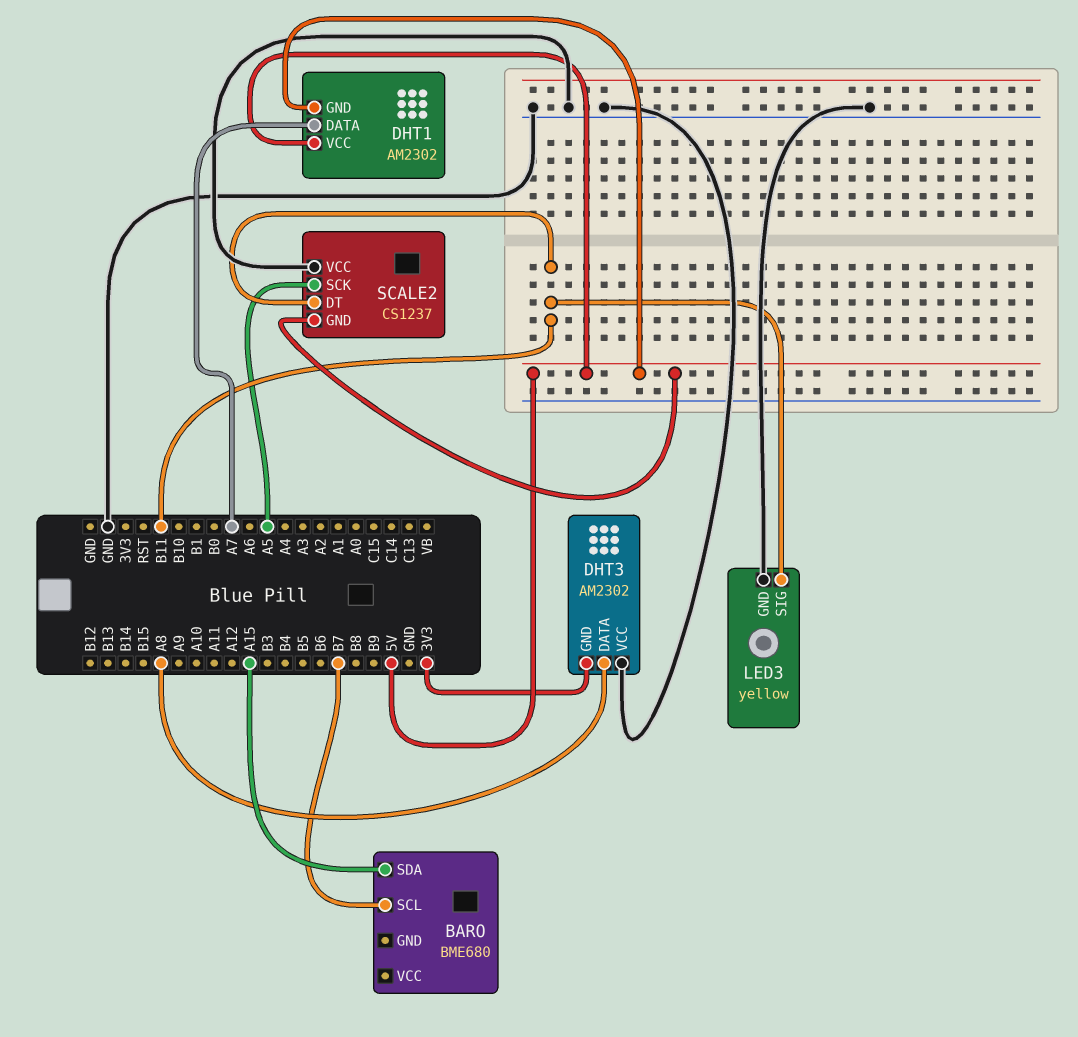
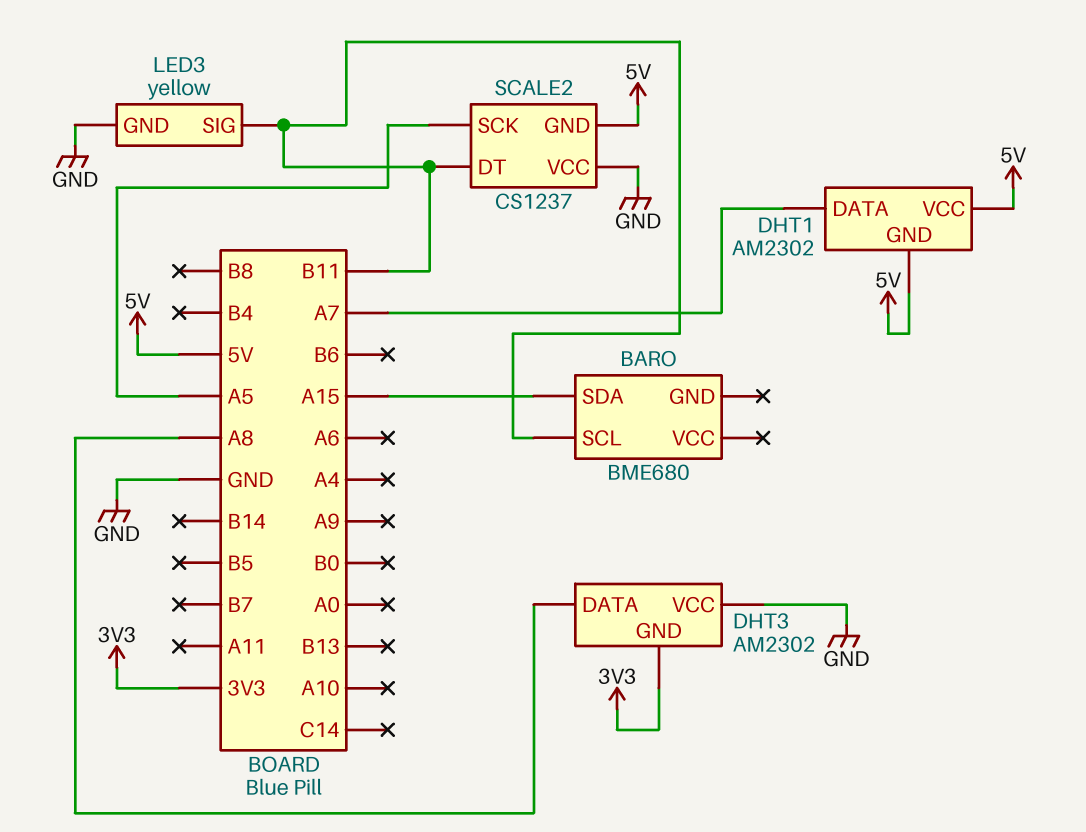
BARO pin SCL: B7 -> B11

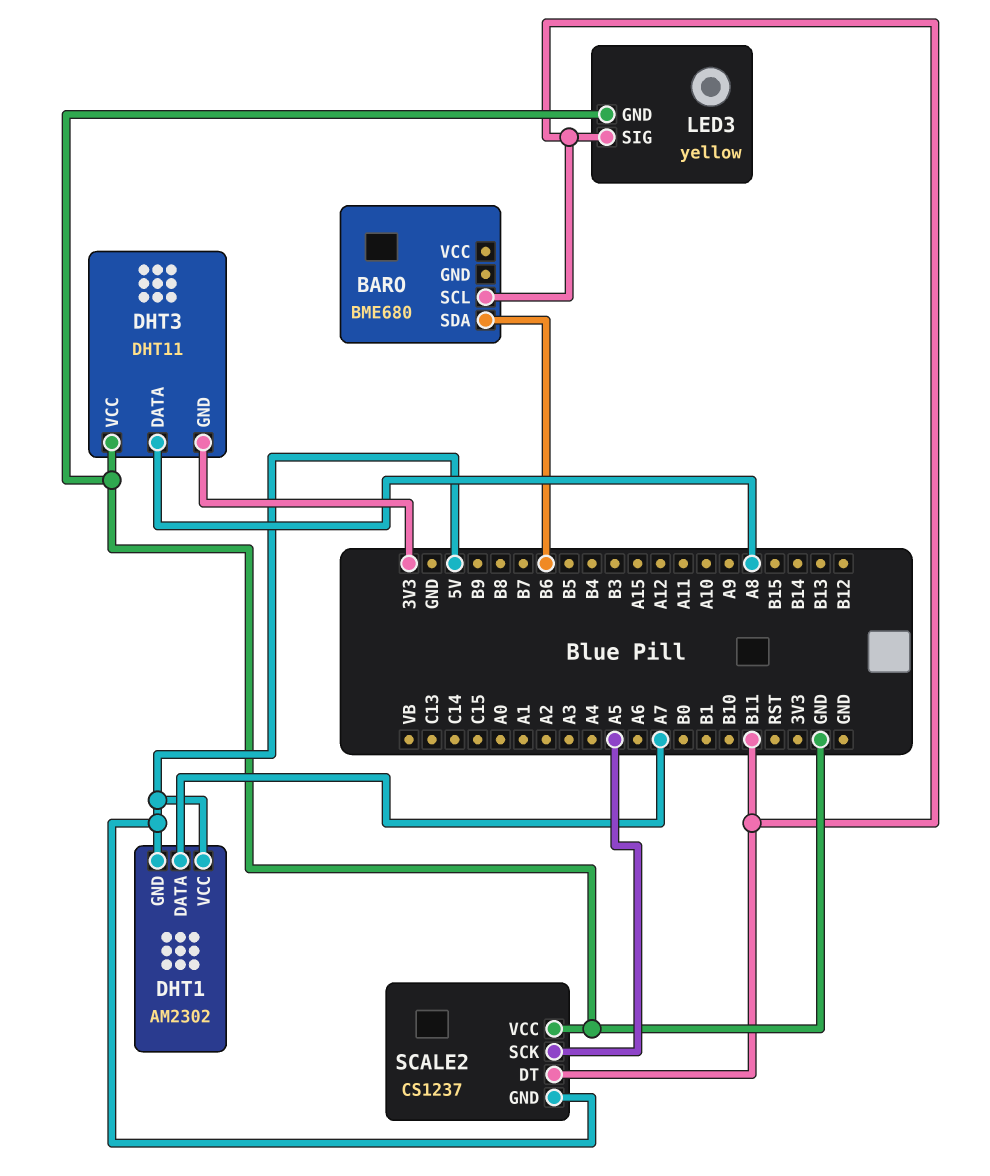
BARO pin SDA: A15 -> B6
DHT3: AM2302 -> DHT11

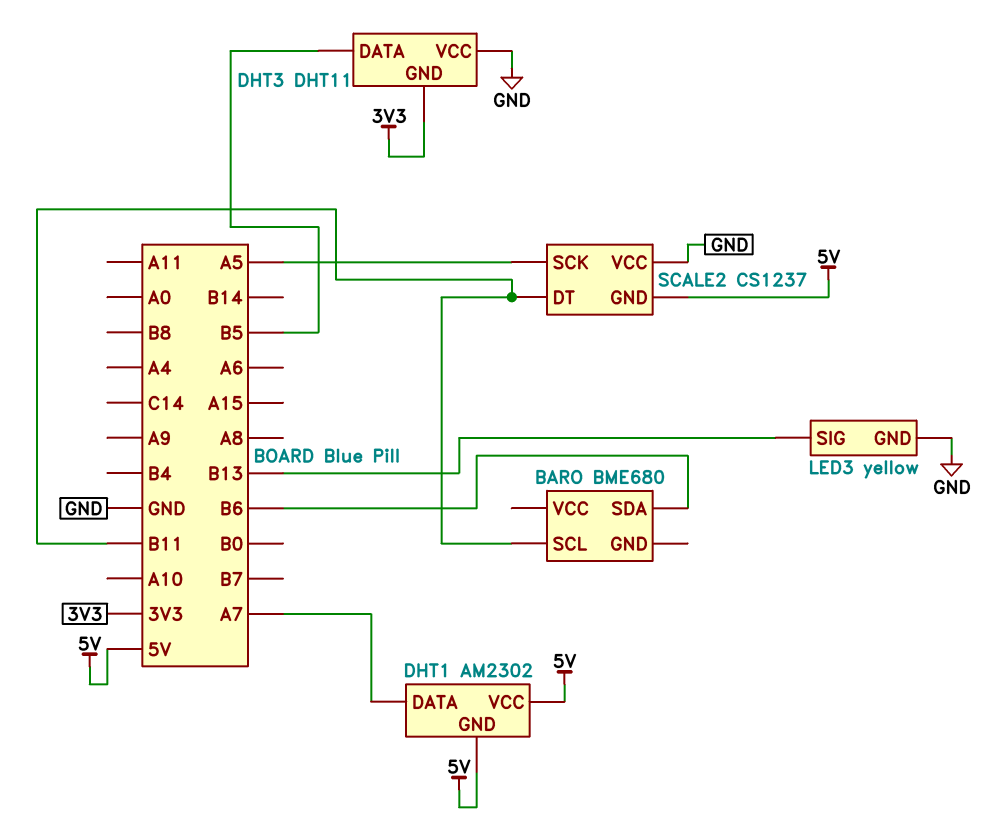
DHT3 pin DATA: A8 -> B5
LED3 pin SIG: B11 -> B13

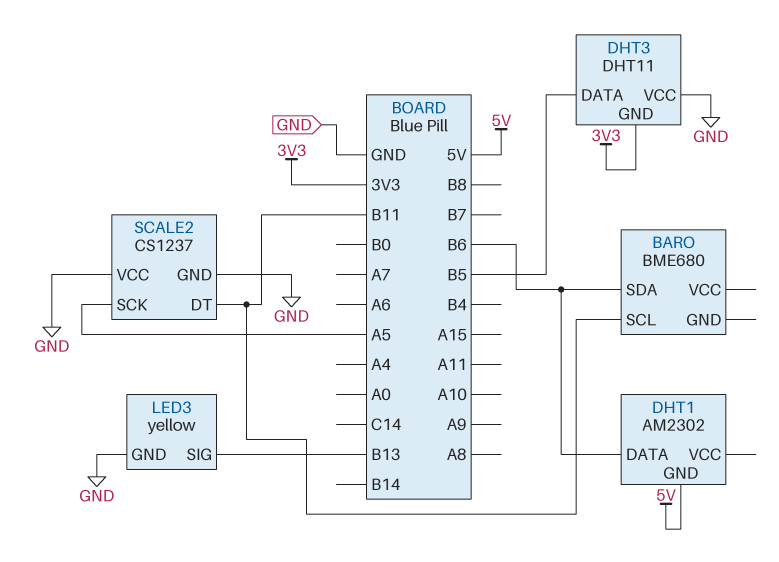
DHT1 pin DATA: A7 -> B6
DHT1 pin VCC: 5V -> none
SCALE2 pin GND: 5V -> GND

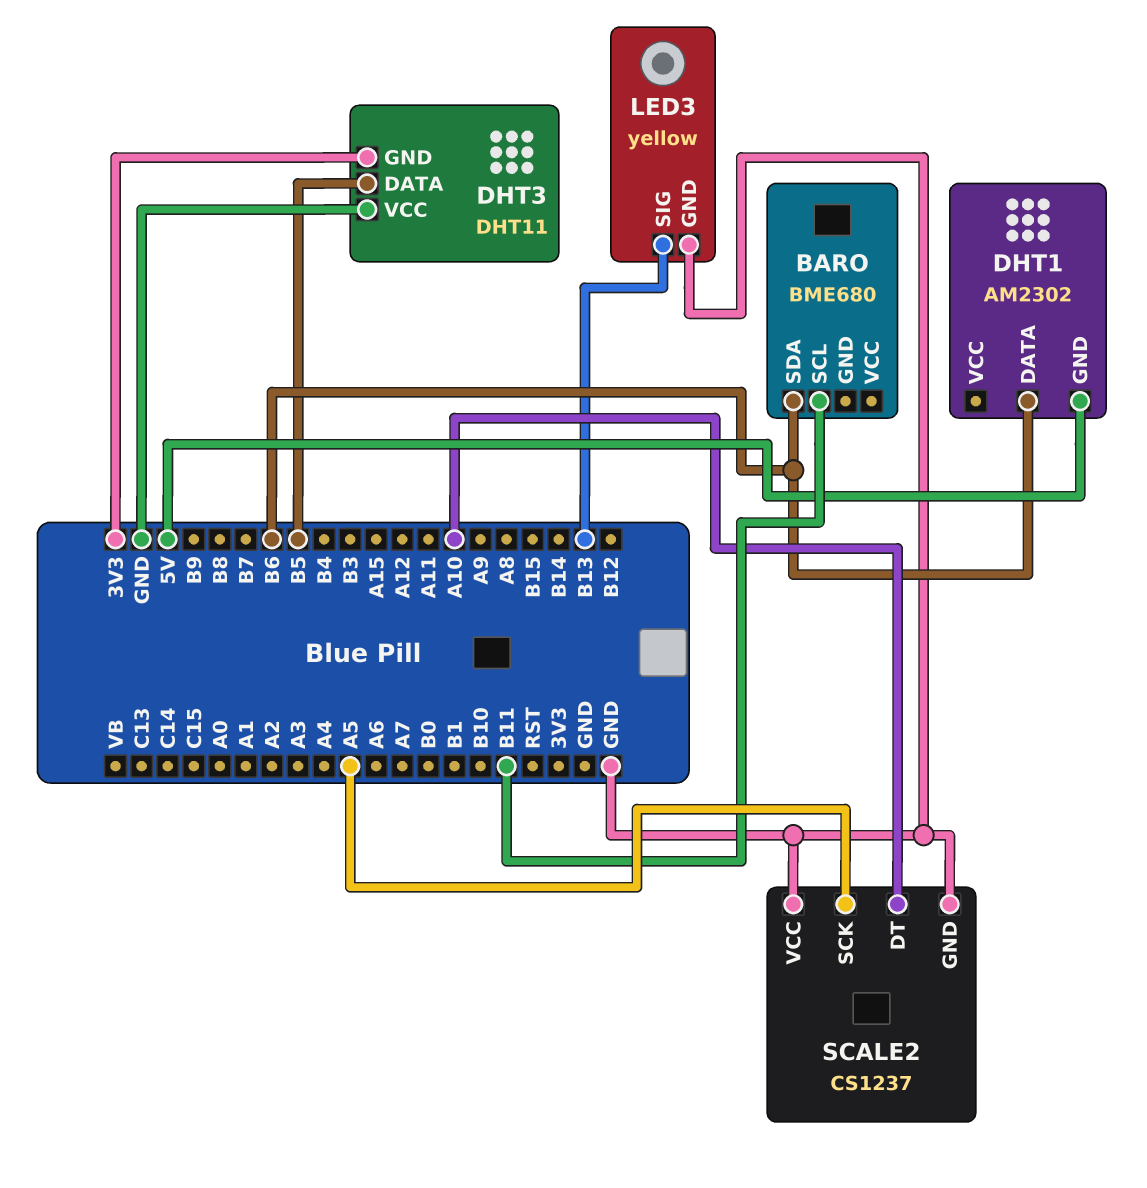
SCALE2 pin DT: B11 -> A10

